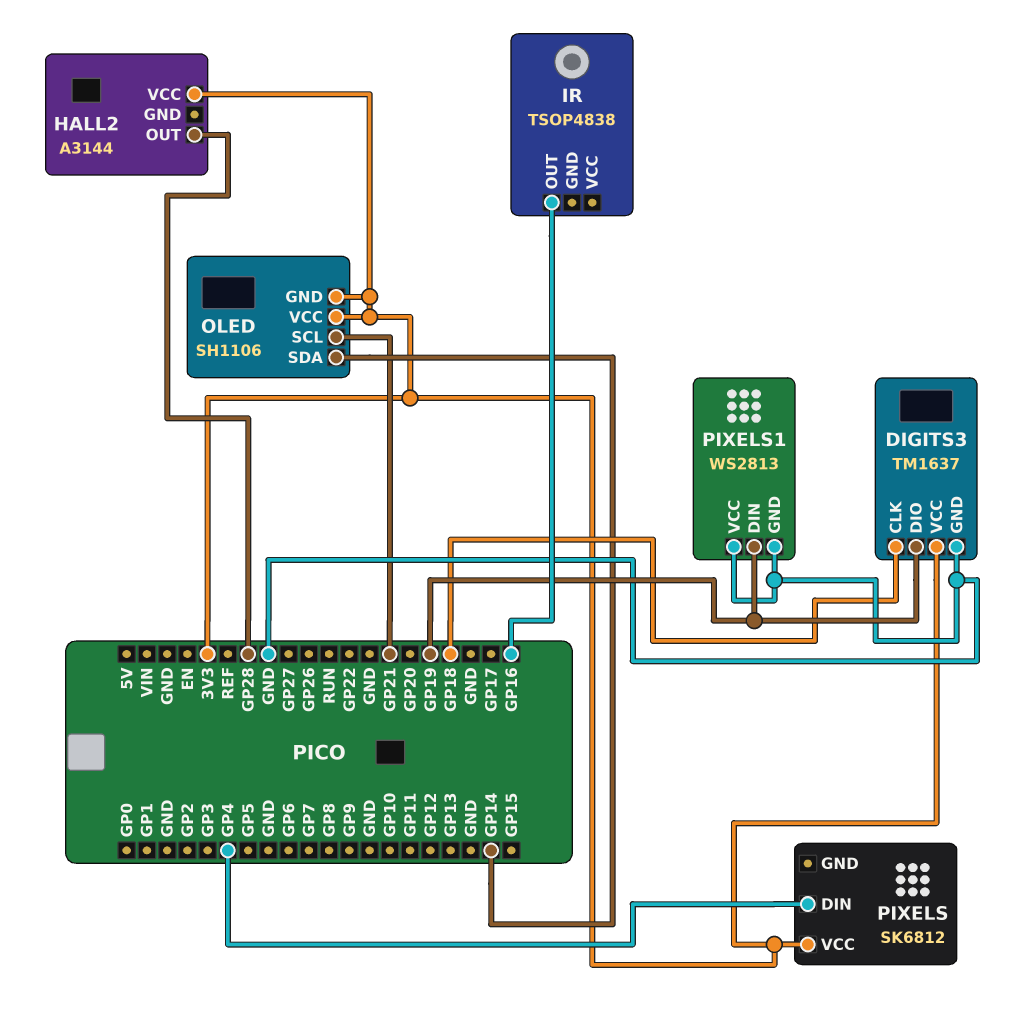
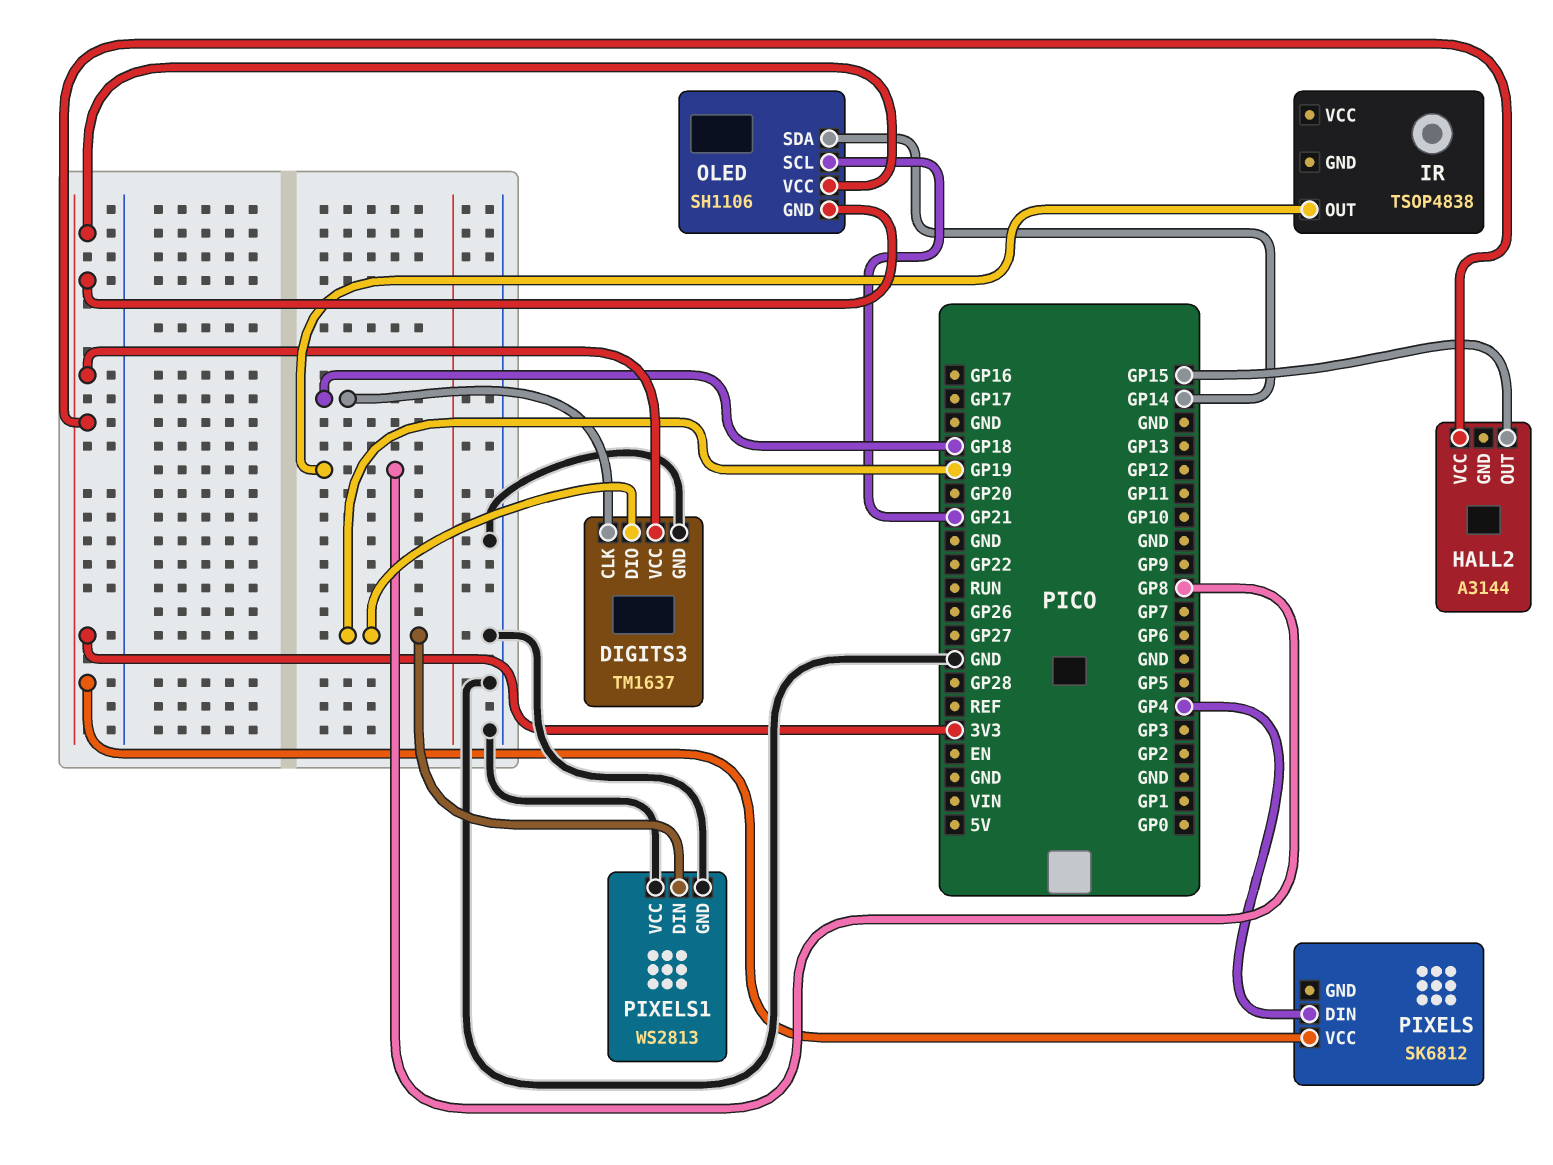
HALL2 pin OUT: GP28 -> GP15
IR pin OUT: GP16 -> GP8

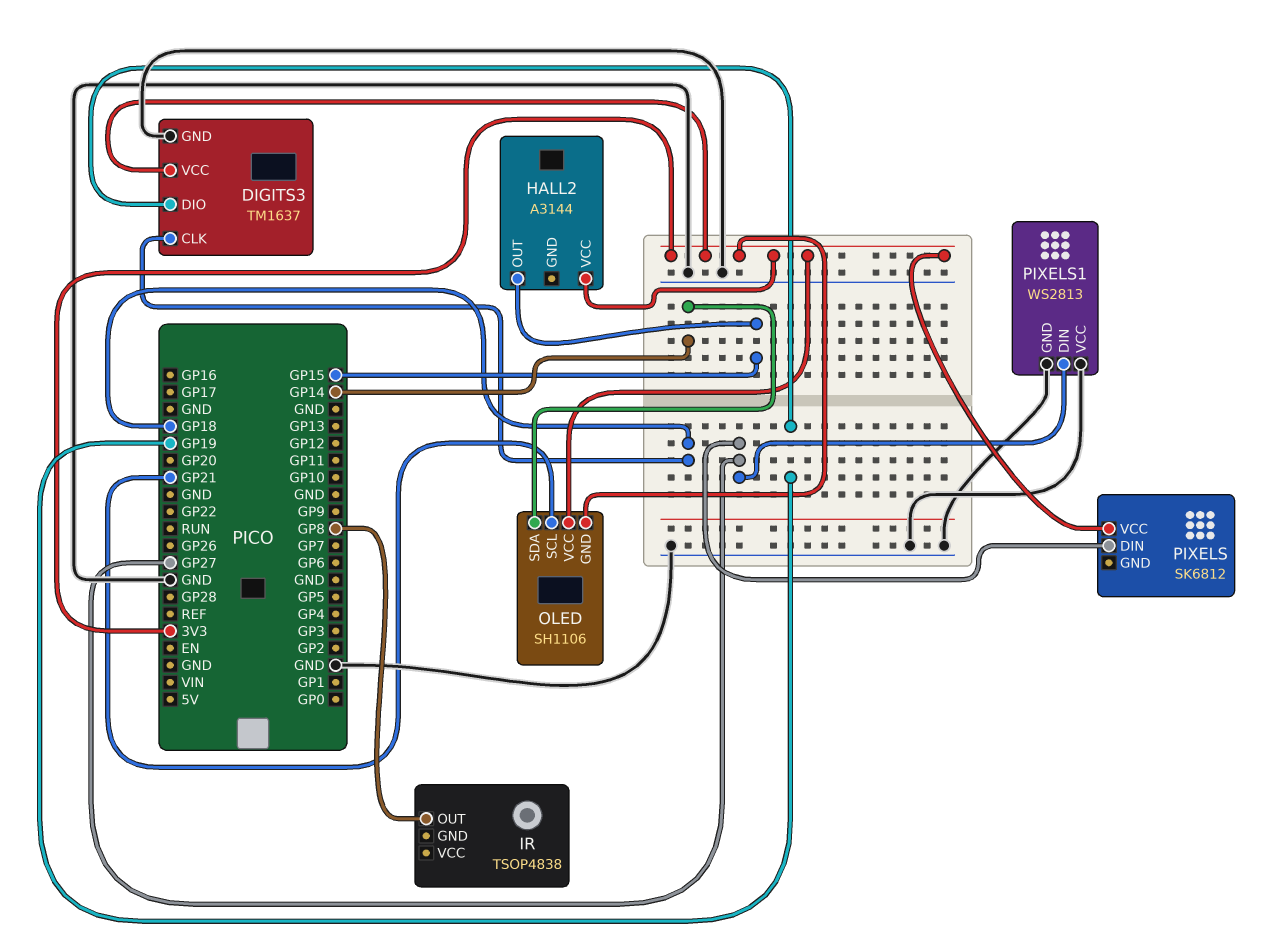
PIXELS pin DIN: GP4 -> GP27
PIXELS1 pin DIN: GP19 -> GP27

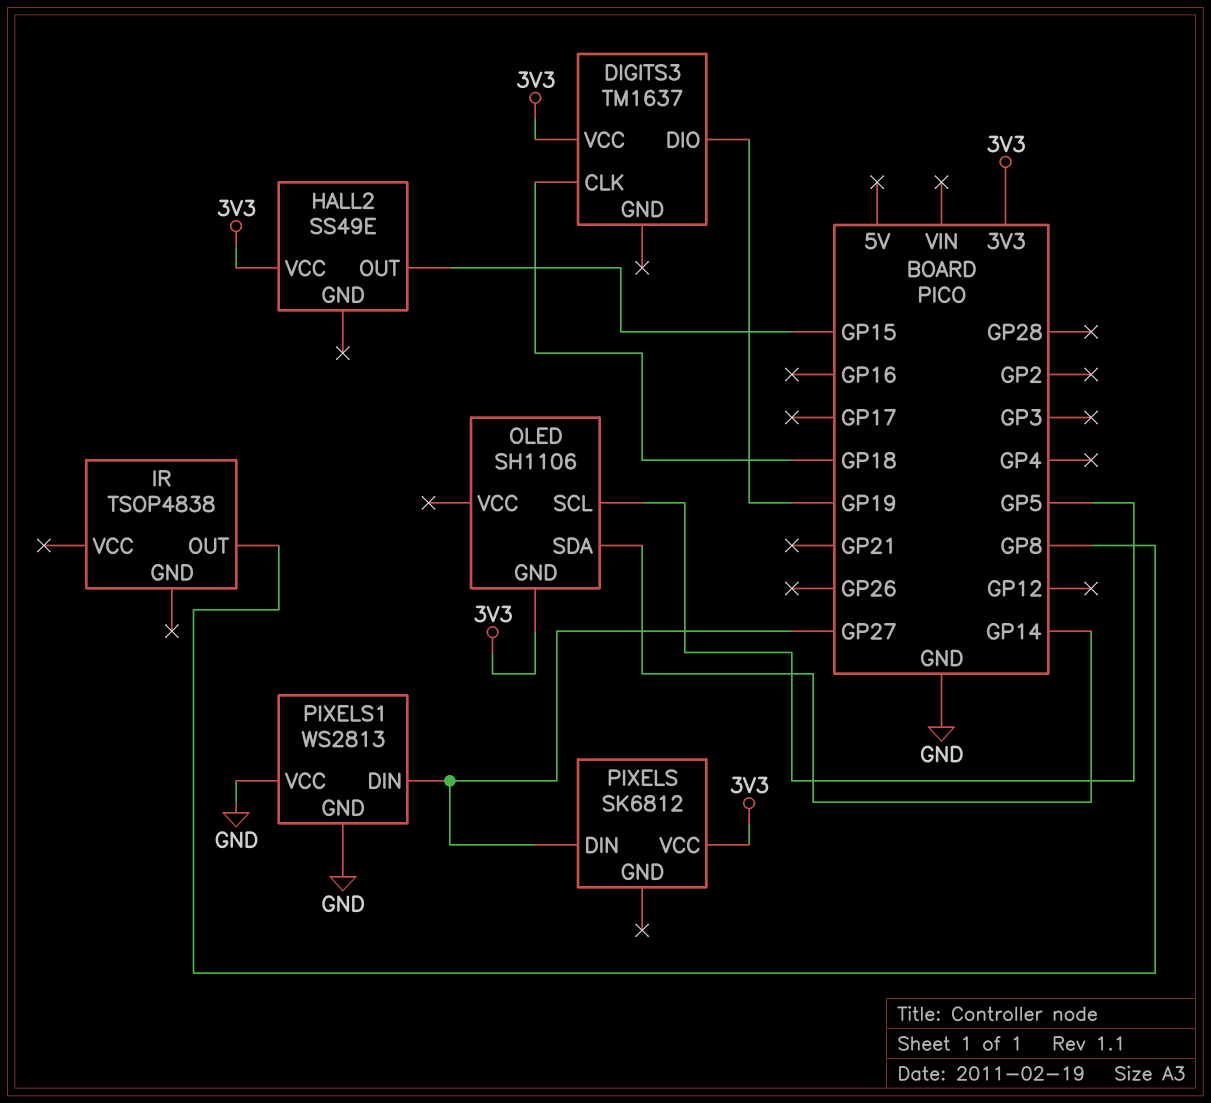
DIGITS3 pin GND: GND -> none
HALL2: A3144 -> SS49E
OLED pin SCL: GP21 -> GP5
OLED pin VCC: 3V3 -> none

